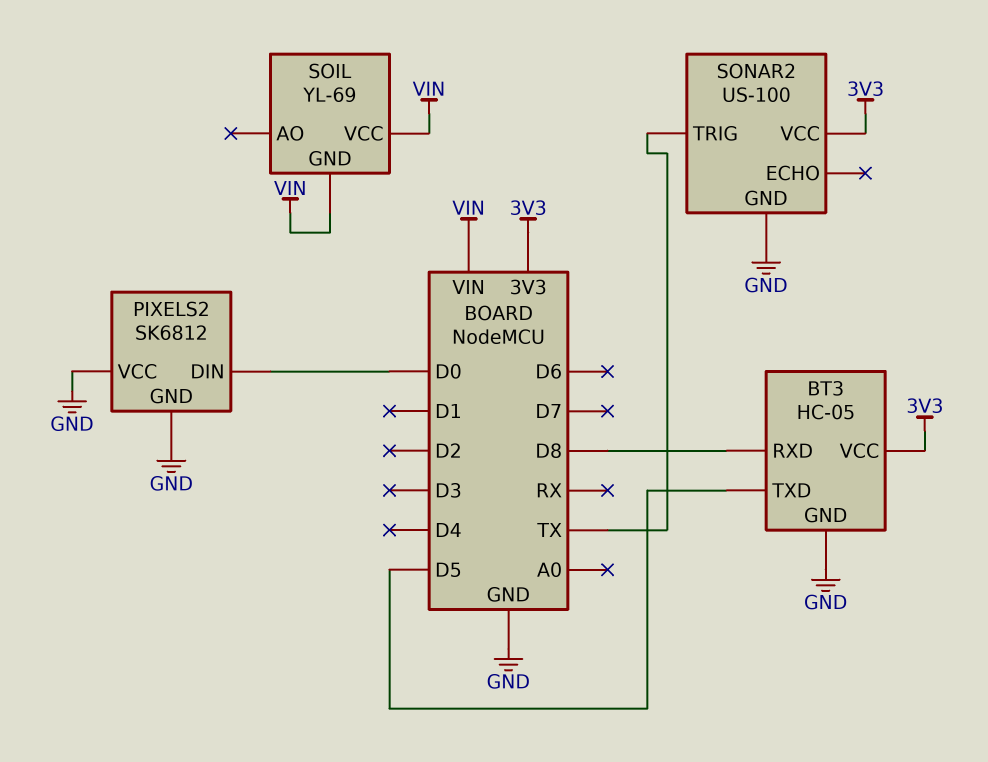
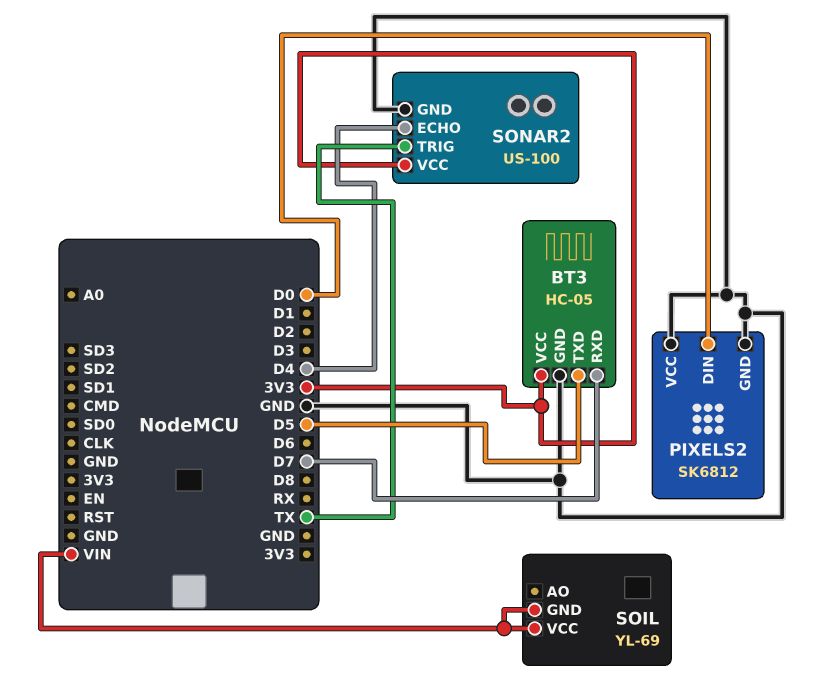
BT3 pin RXD: D8 -> D7
SONAR2 pin ECHO: none -> D4

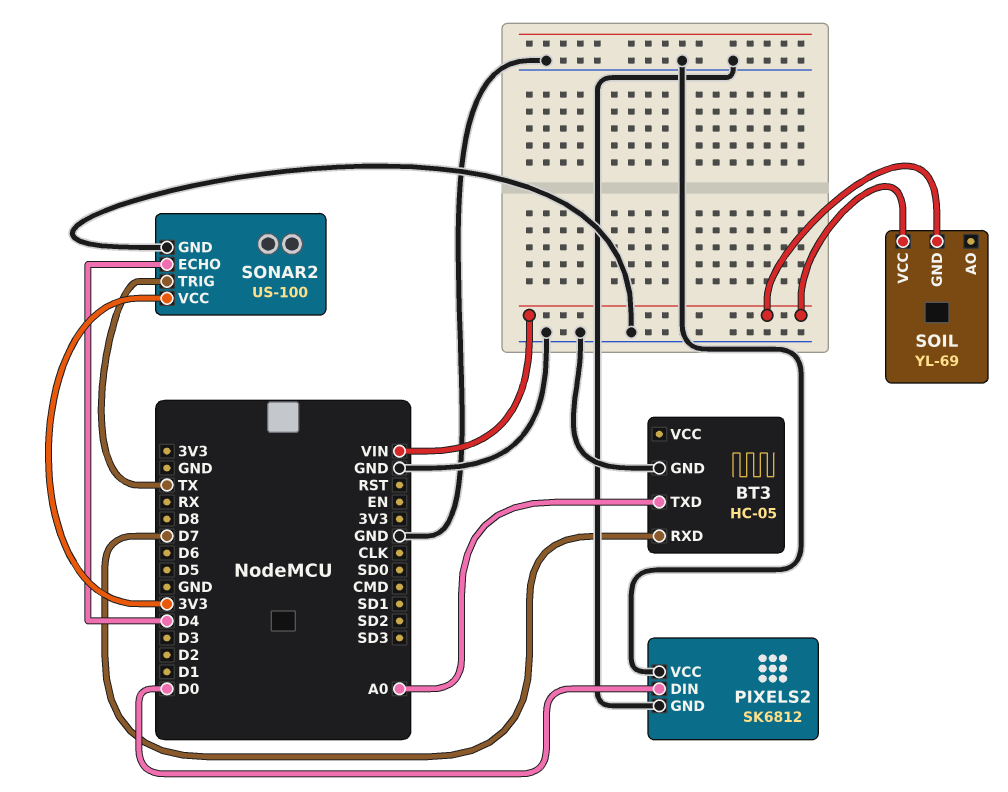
BT3 pin TXD: D5 -> A0
BT3 pin VCC: 3V3 -> none

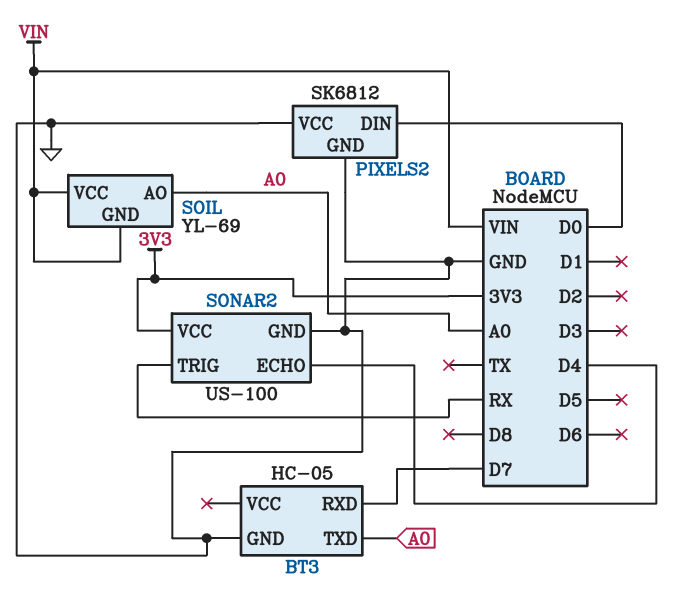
SOIL pin AO: none -> A0
SONAR2 pin TRIG: TX -> RX

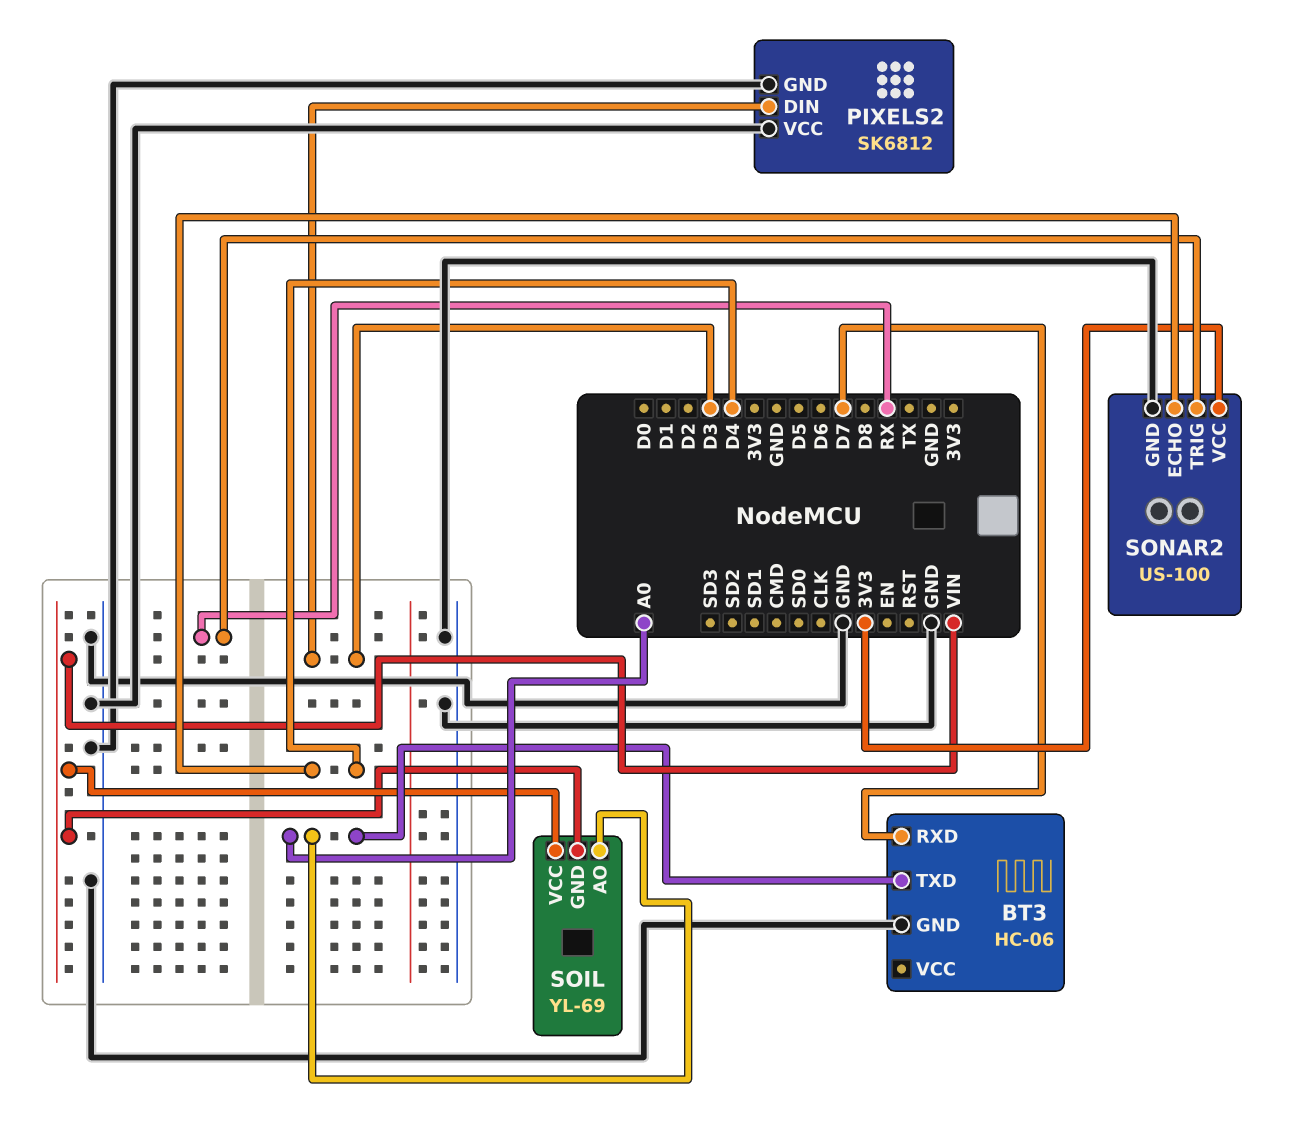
BT3: HC-05 -> HC-06
PIXELS2 pin DIN: D0 -> D3

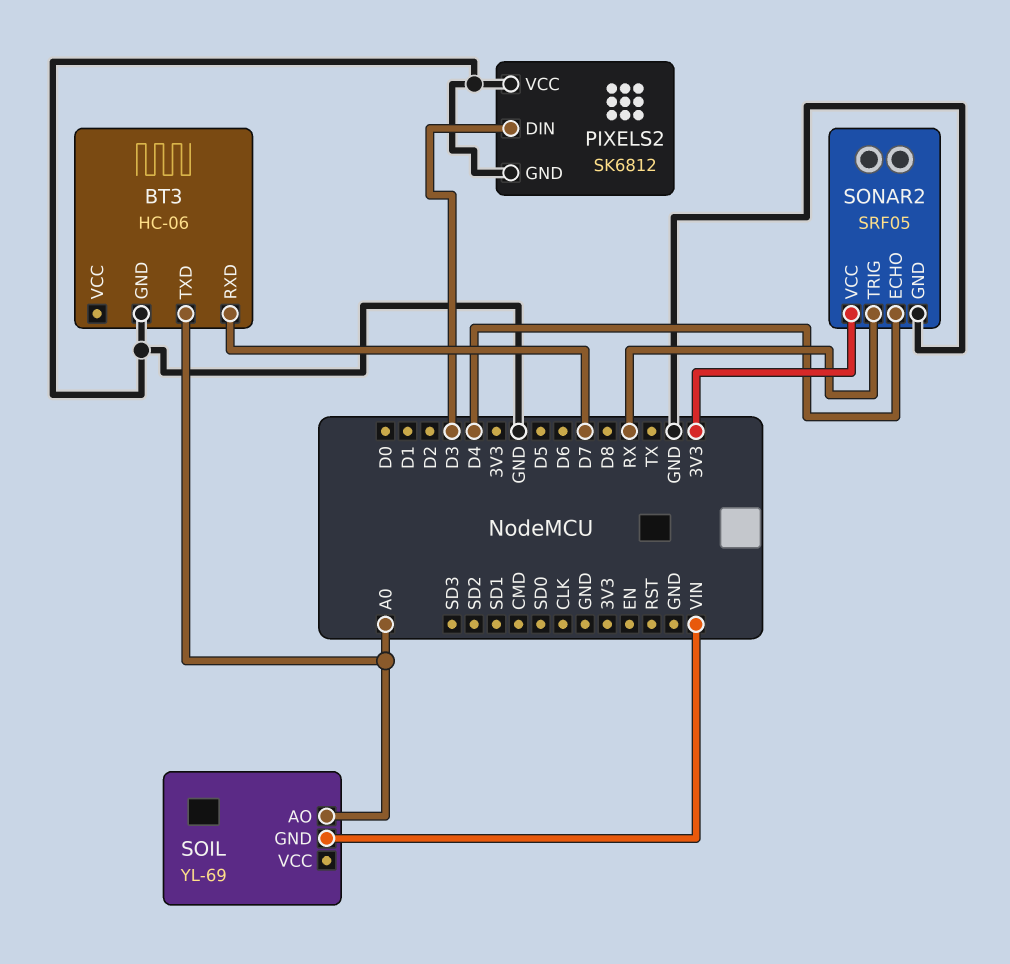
SOIL pin VCC: VIN -> none
SONAR2: US-100 -> SRF05

